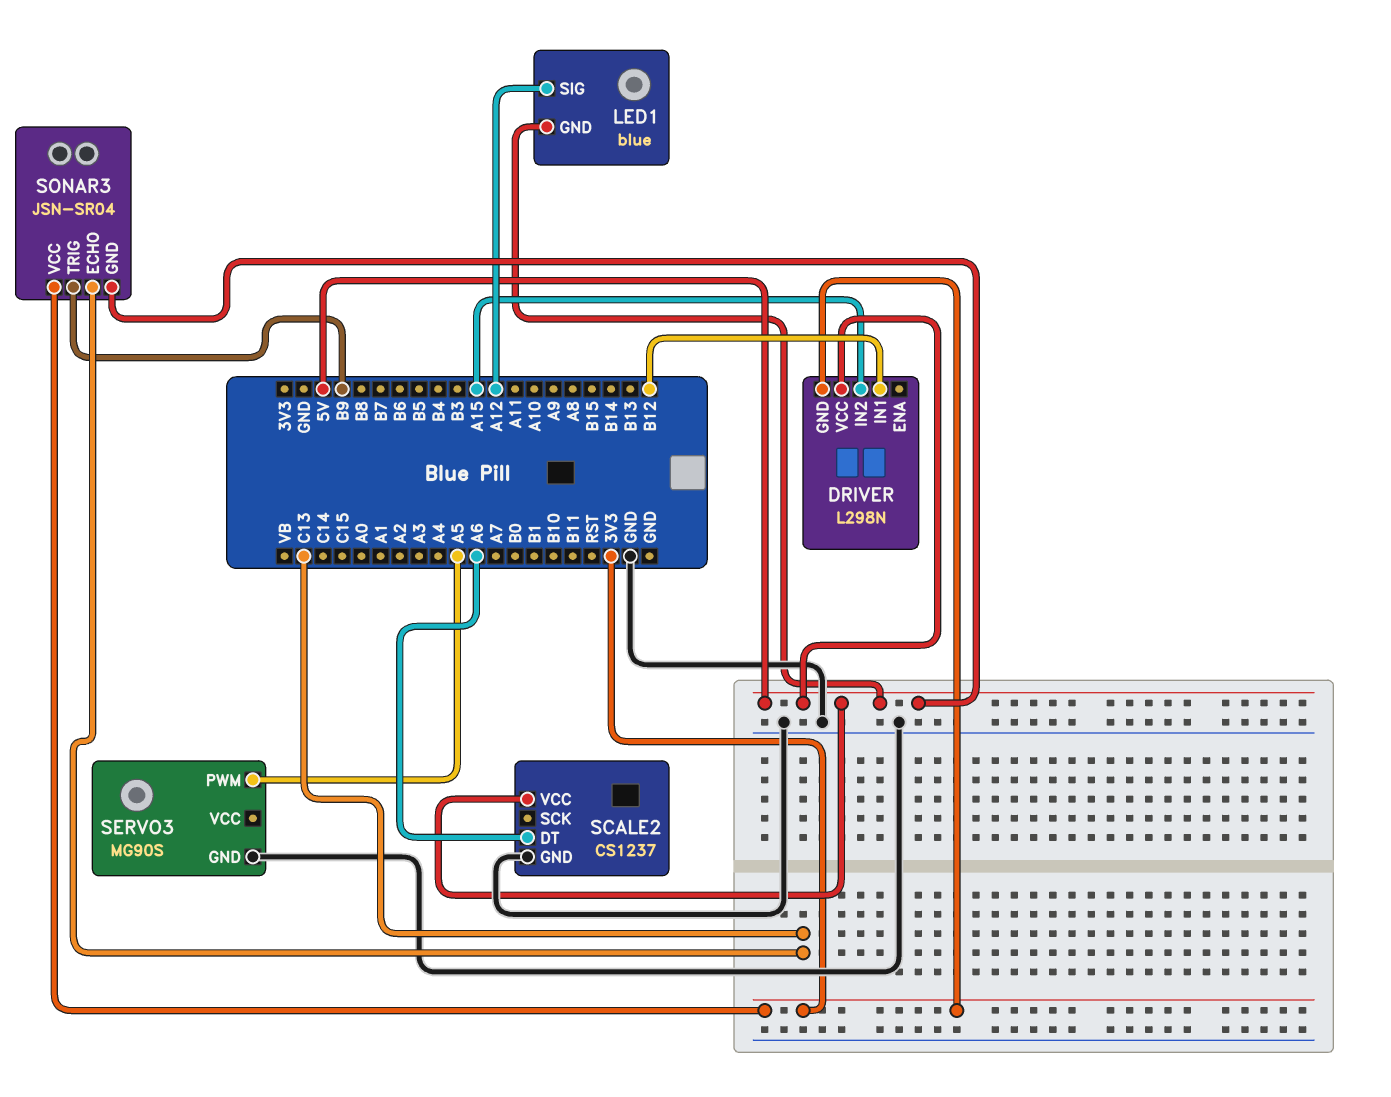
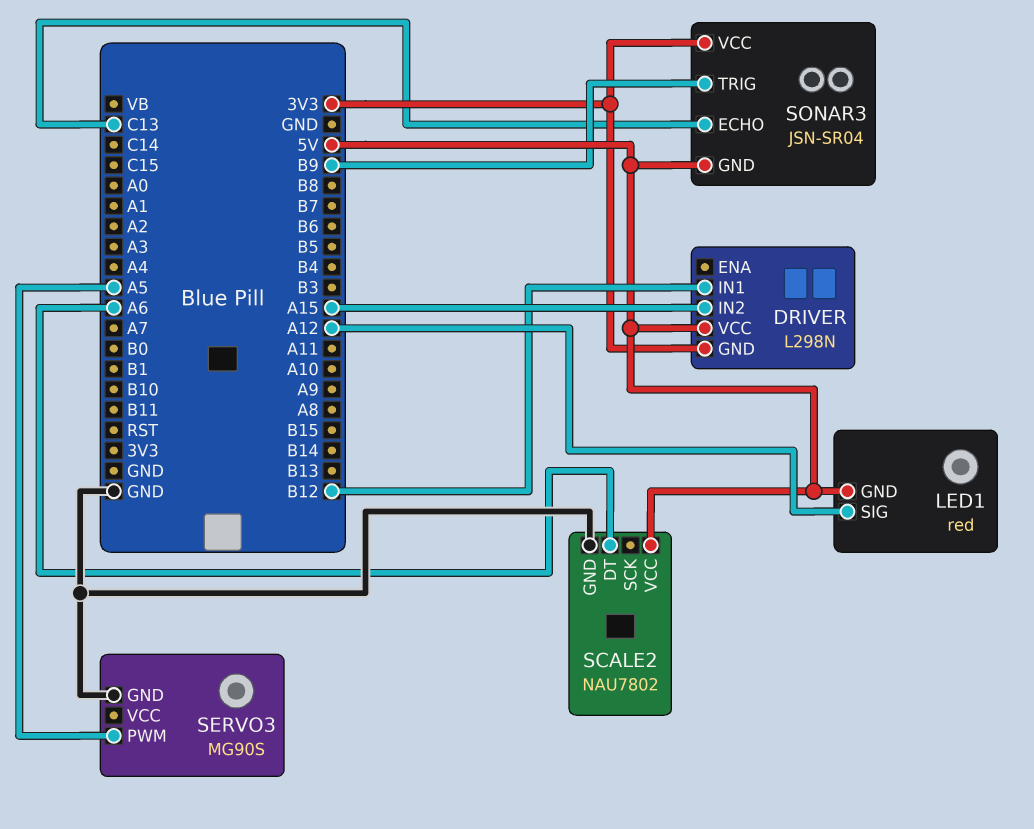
LED1: blue -> red
SCALE2: CS1237 -> NAU7802

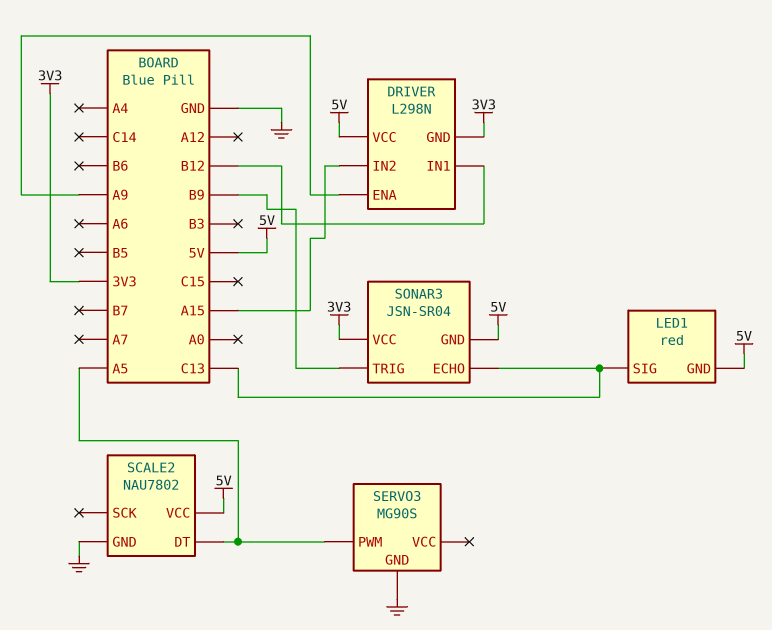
DRIVER pin ENA: none -> A9
LED1 pin SIG: A12 -> C13
SCALE2 pin DT: A6 -> A5

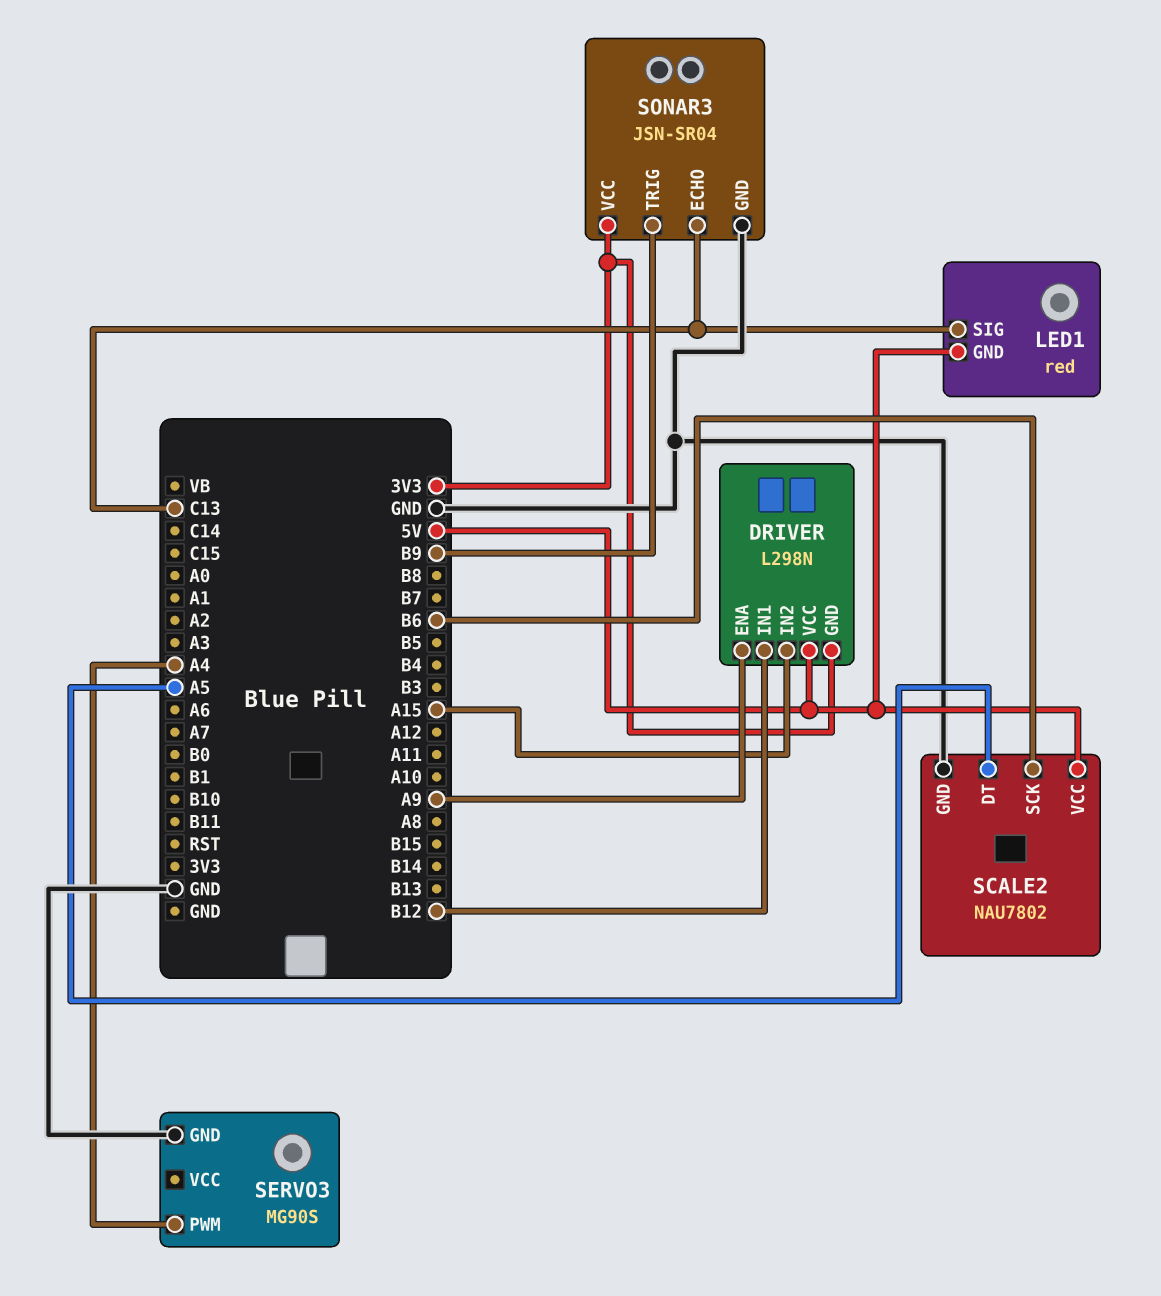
SCALE2 pin SCK: none -> B6
SERVO3 pin PWM: A5 -> A4
SONAR3 pin GND: 5V -> GND

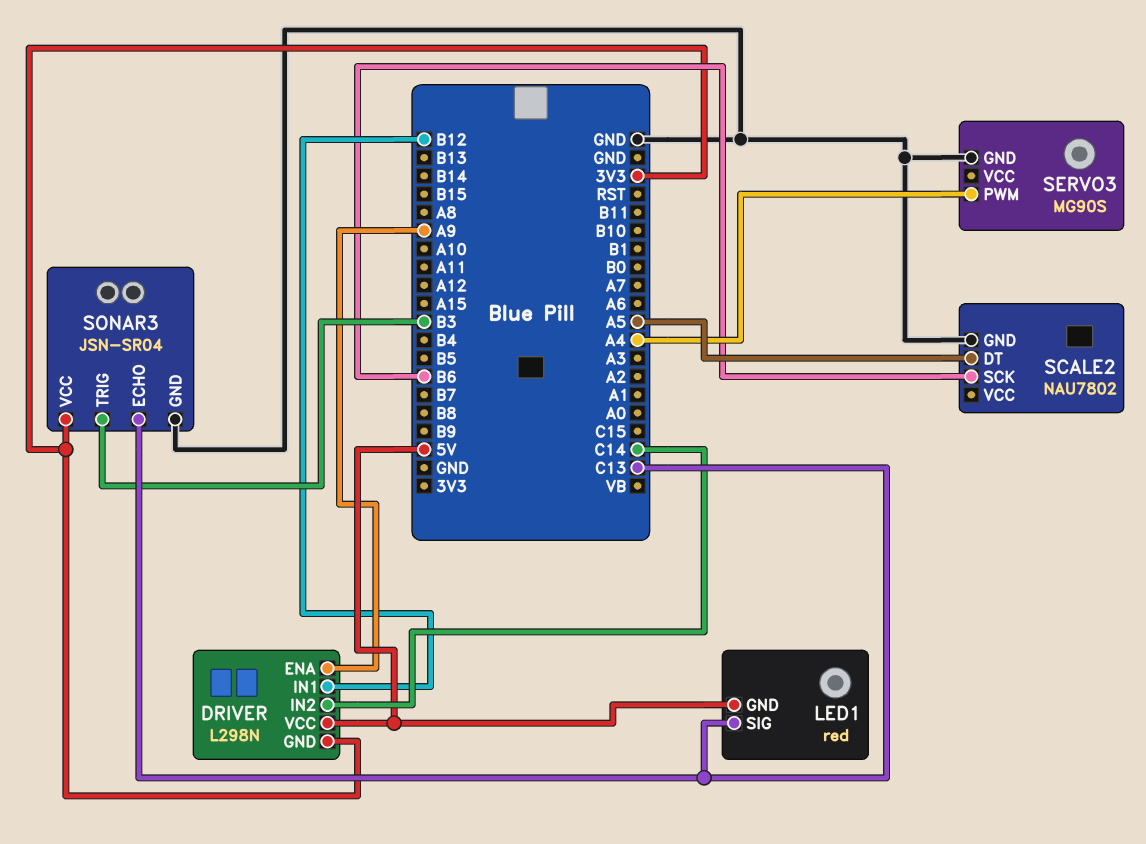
DRIVER pin IN2: A15 -> C14
SCALE2 pin VCC: 5V -> none
SONAR3 pin TRIG: B9 -> B3

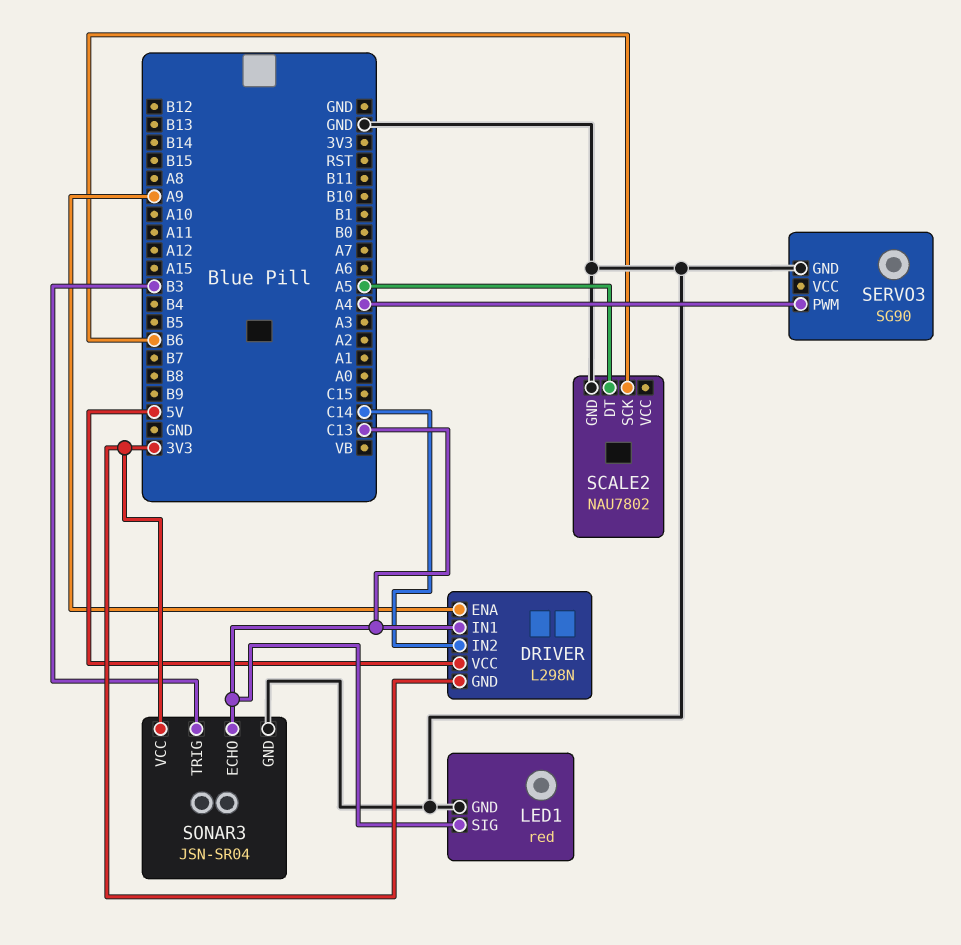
DRIVER pin IN1: B12 -> C13
LED1 pin GND: 5V -> GND
SERVO3: MG90S -> SG90

